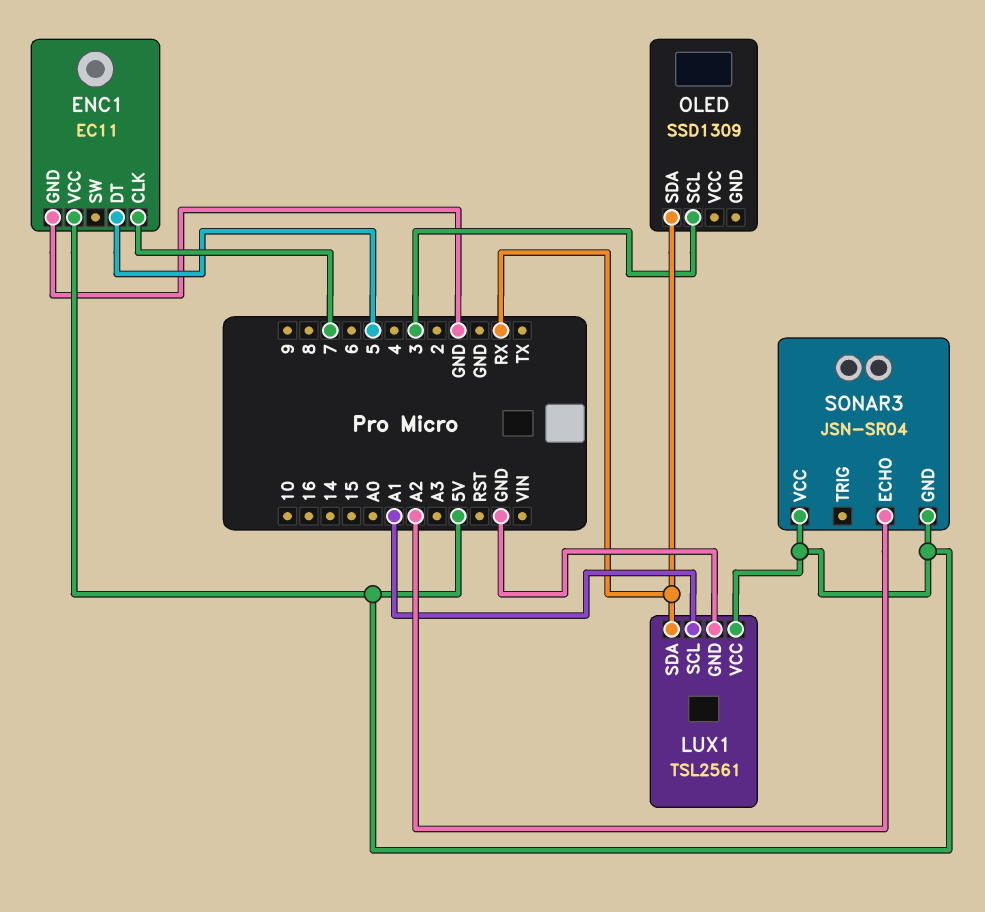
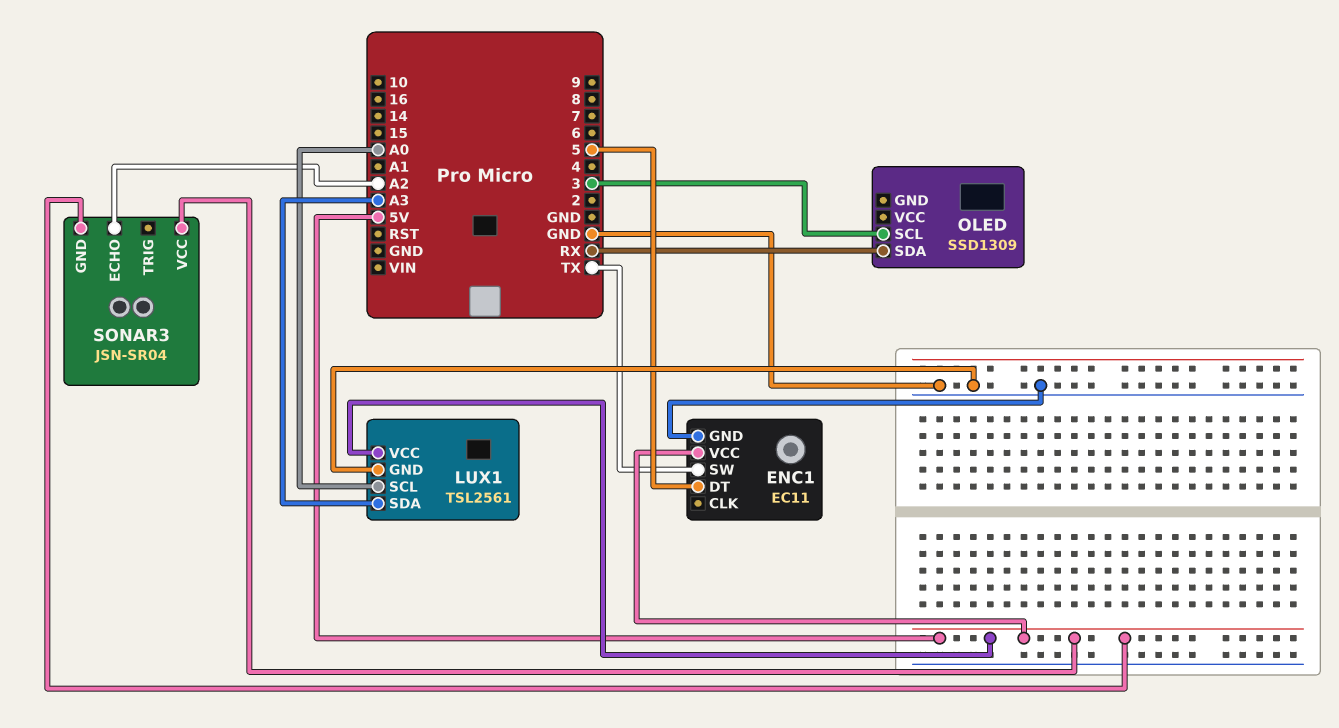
ENC1 pin CLK: 7 -> none
ENC1 pin SW: none -> TX
LUX1 pin SCL: A1 -> A0
LUX1 pin SDA: RX -> A3

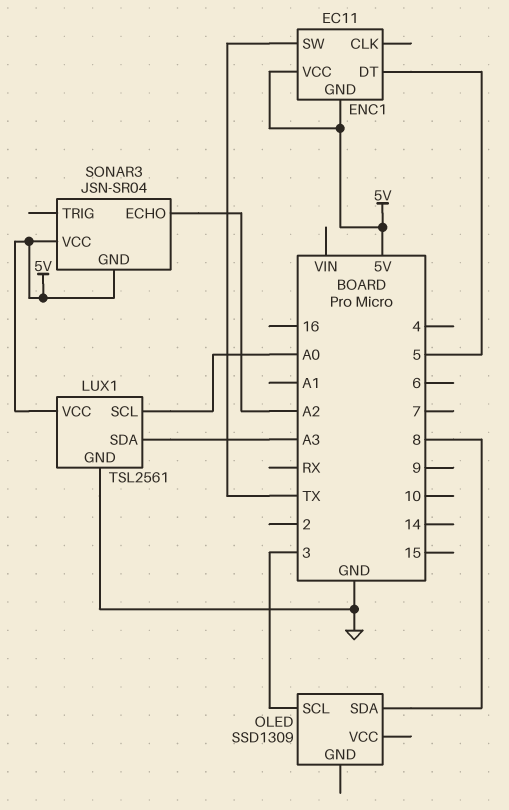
ENC1 pin GND: GND -> 5V
OLED pin SDA: RX -> 8

